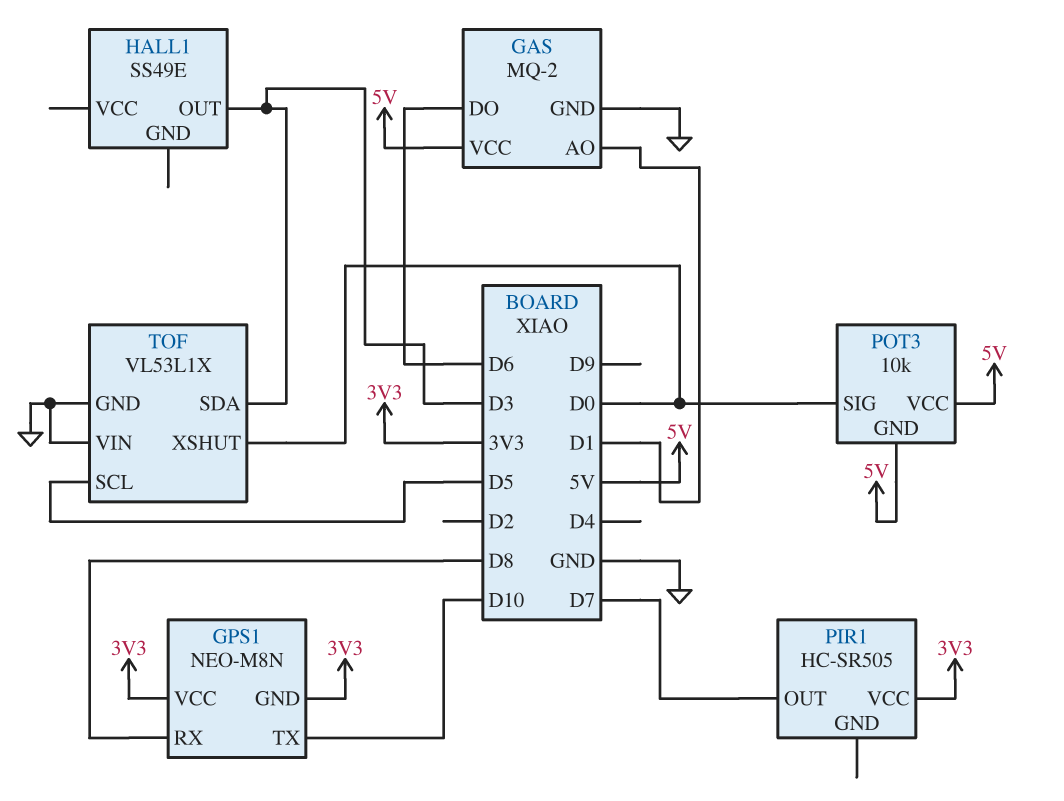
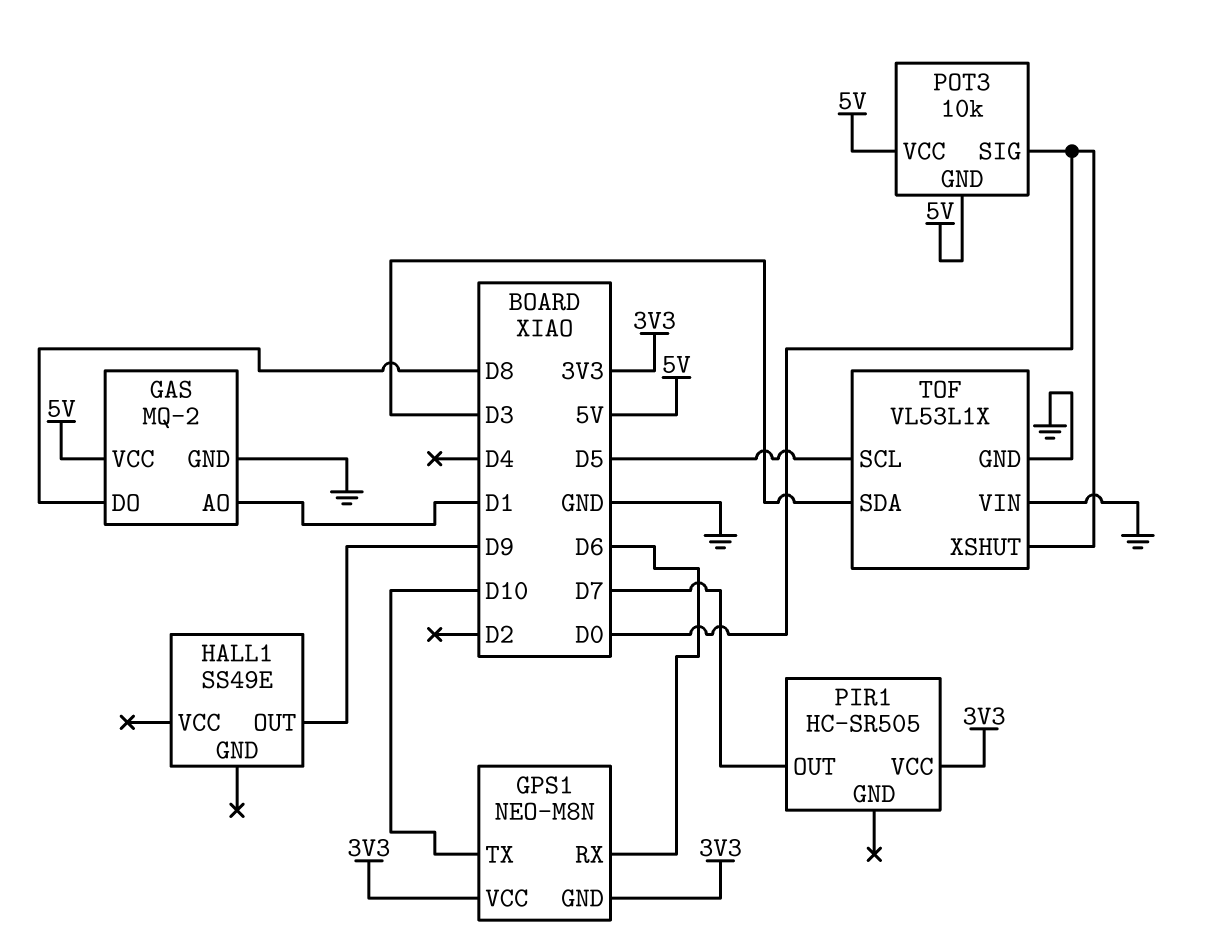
GAS pin DO: D6 -> D8
GPS1 pin RX: D8 -> D6
HALL1 pin OUT: D3 -> D9

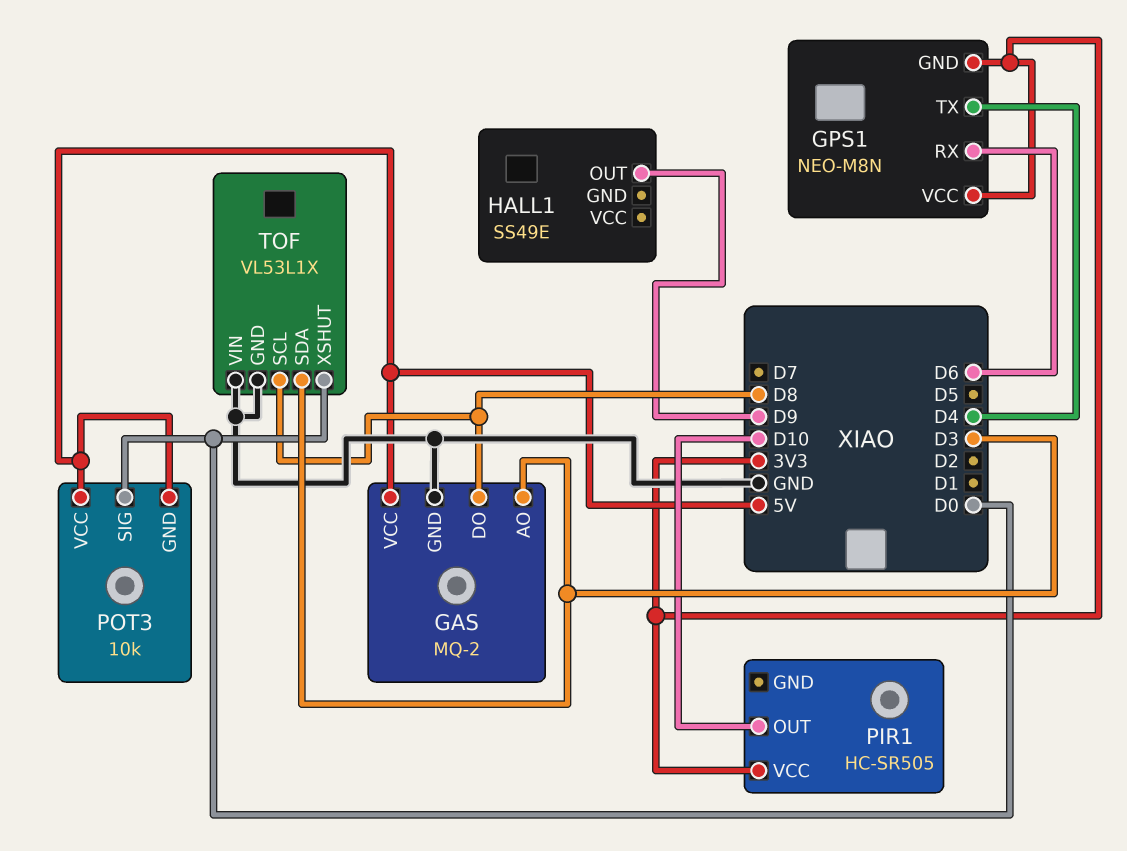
GAS pin AO: D1 -> D3
GPS1 pin TX: D10 -> D4
PIR1 pin OUT: D7 -> D10
TOF pin SCL: D5 -> D8

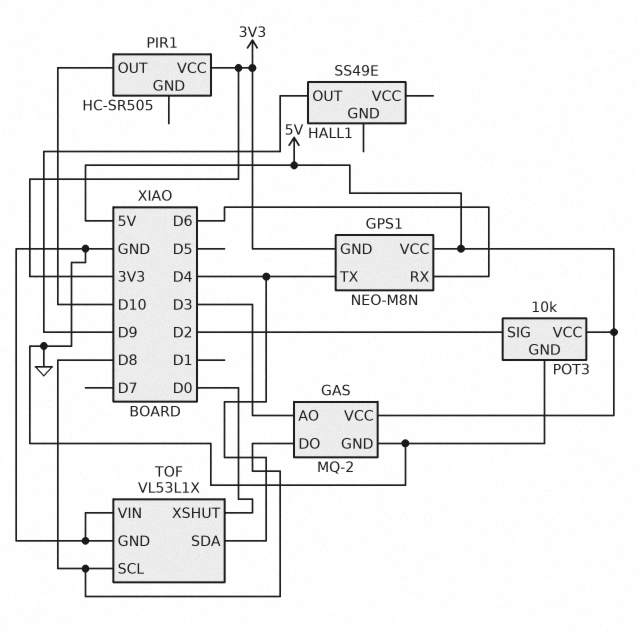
GPS1 pin VCC: 3V3 -> 5V
POT3 pin GND: 5V -> GND
POT3 pin SIG: D0 -> D2
TOF pin SDA: D3 -> D4

